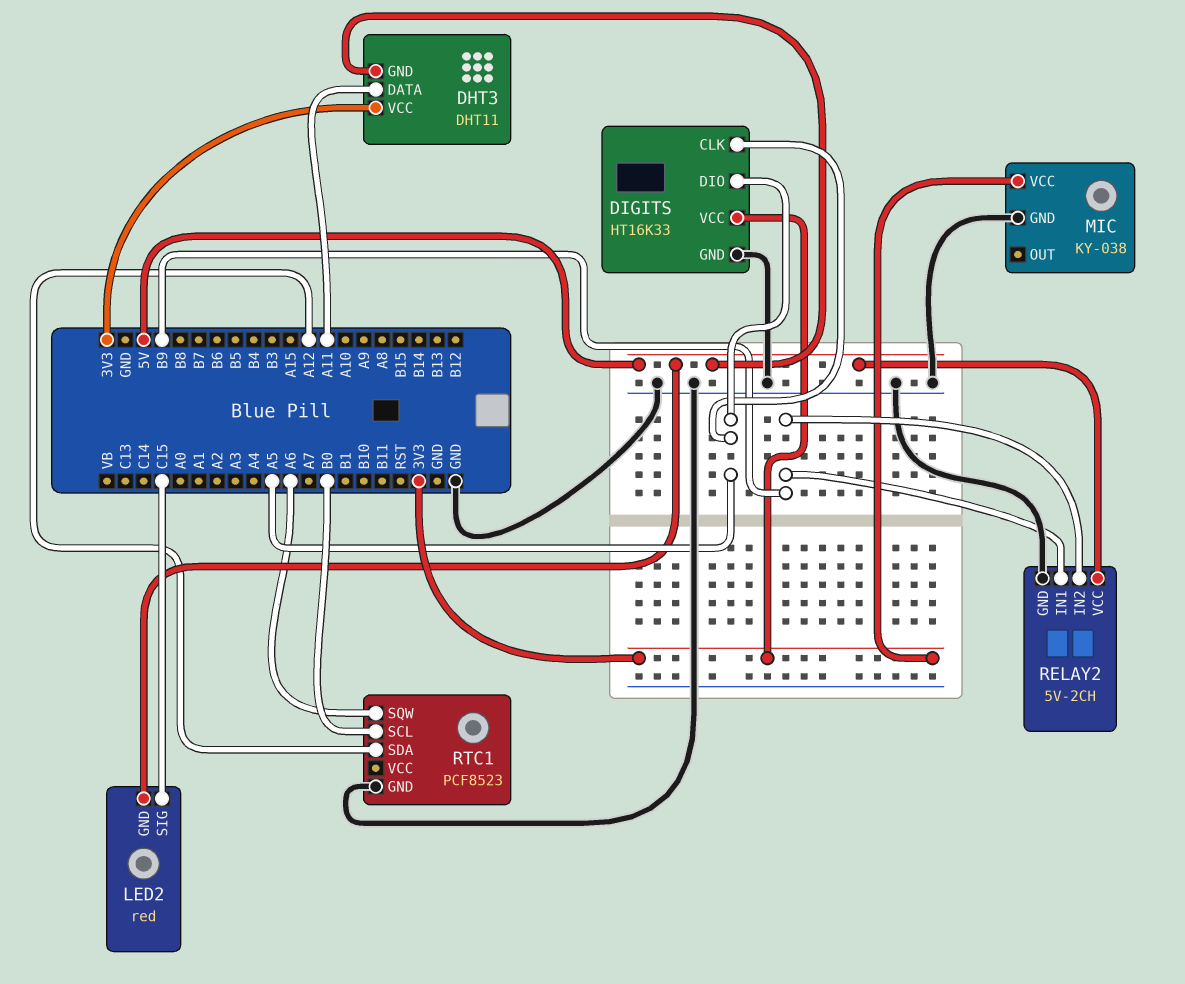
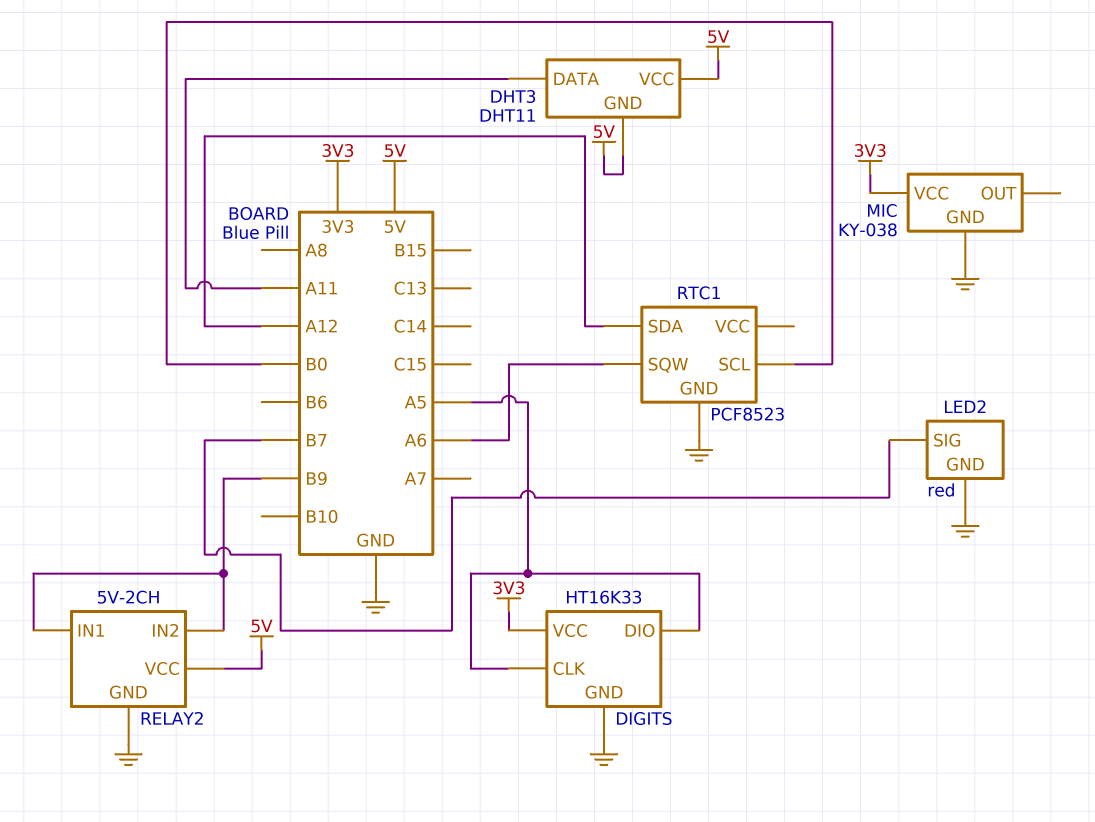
DHT3 pin VCC: 3V3 -> 5V
LED2 pin GND: 5V -> GND
LED2 pin SIG: C15 -> B7

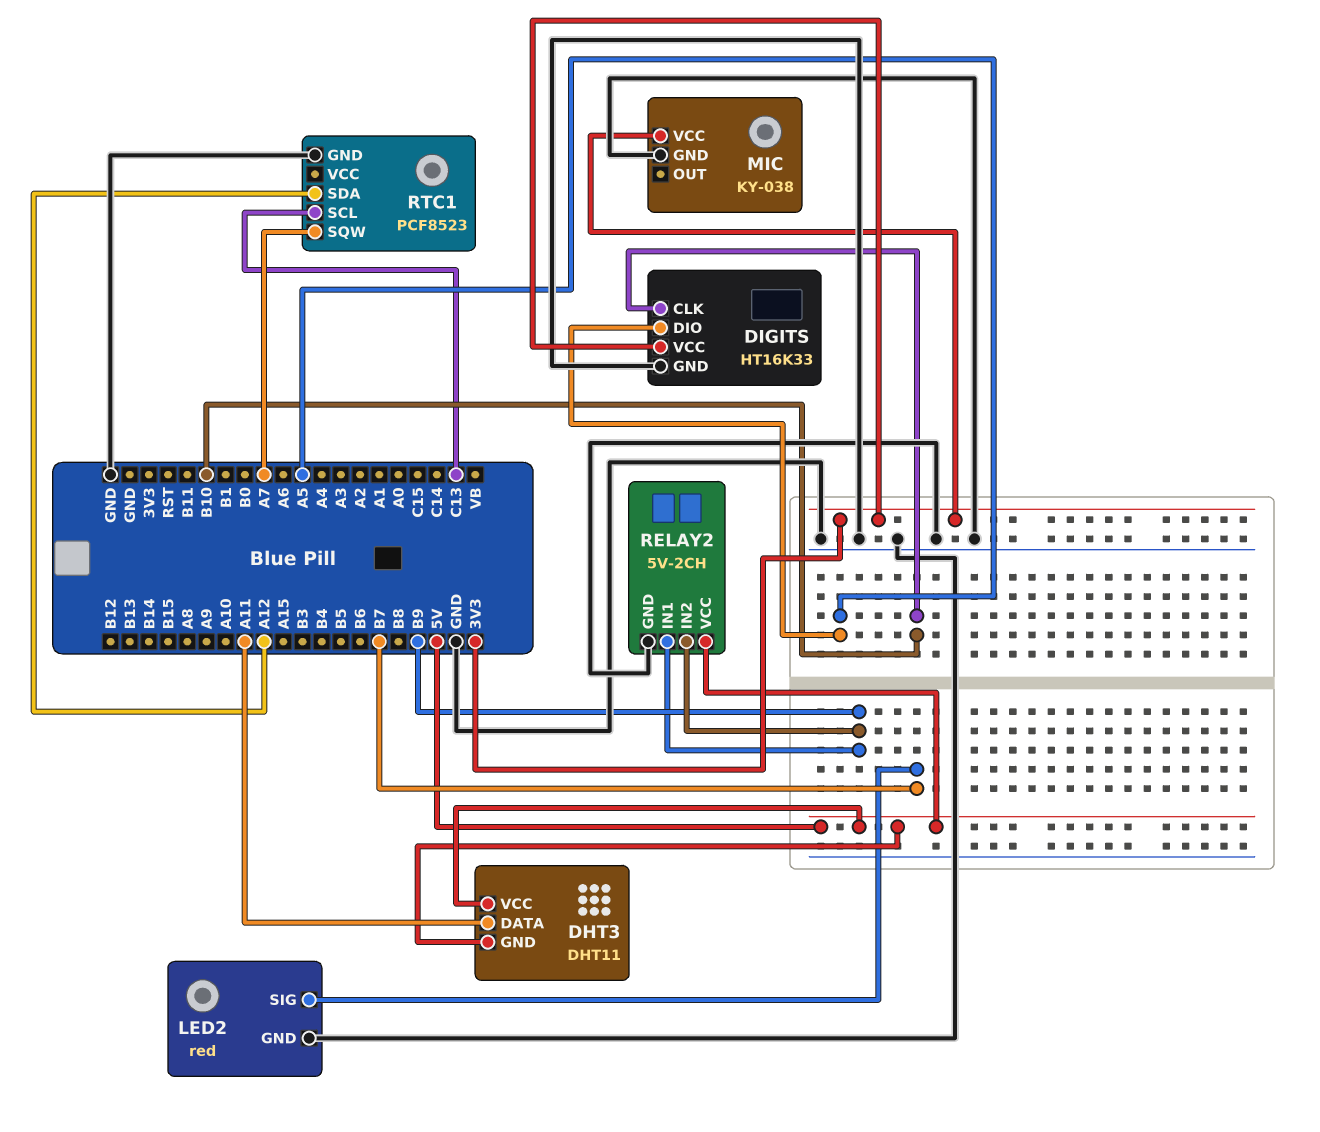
DIGITS pin CLK: A5 -> B10
RTC1 pin SCL: B0 -> C13
RTC1 pin SQW: A6 -> A7

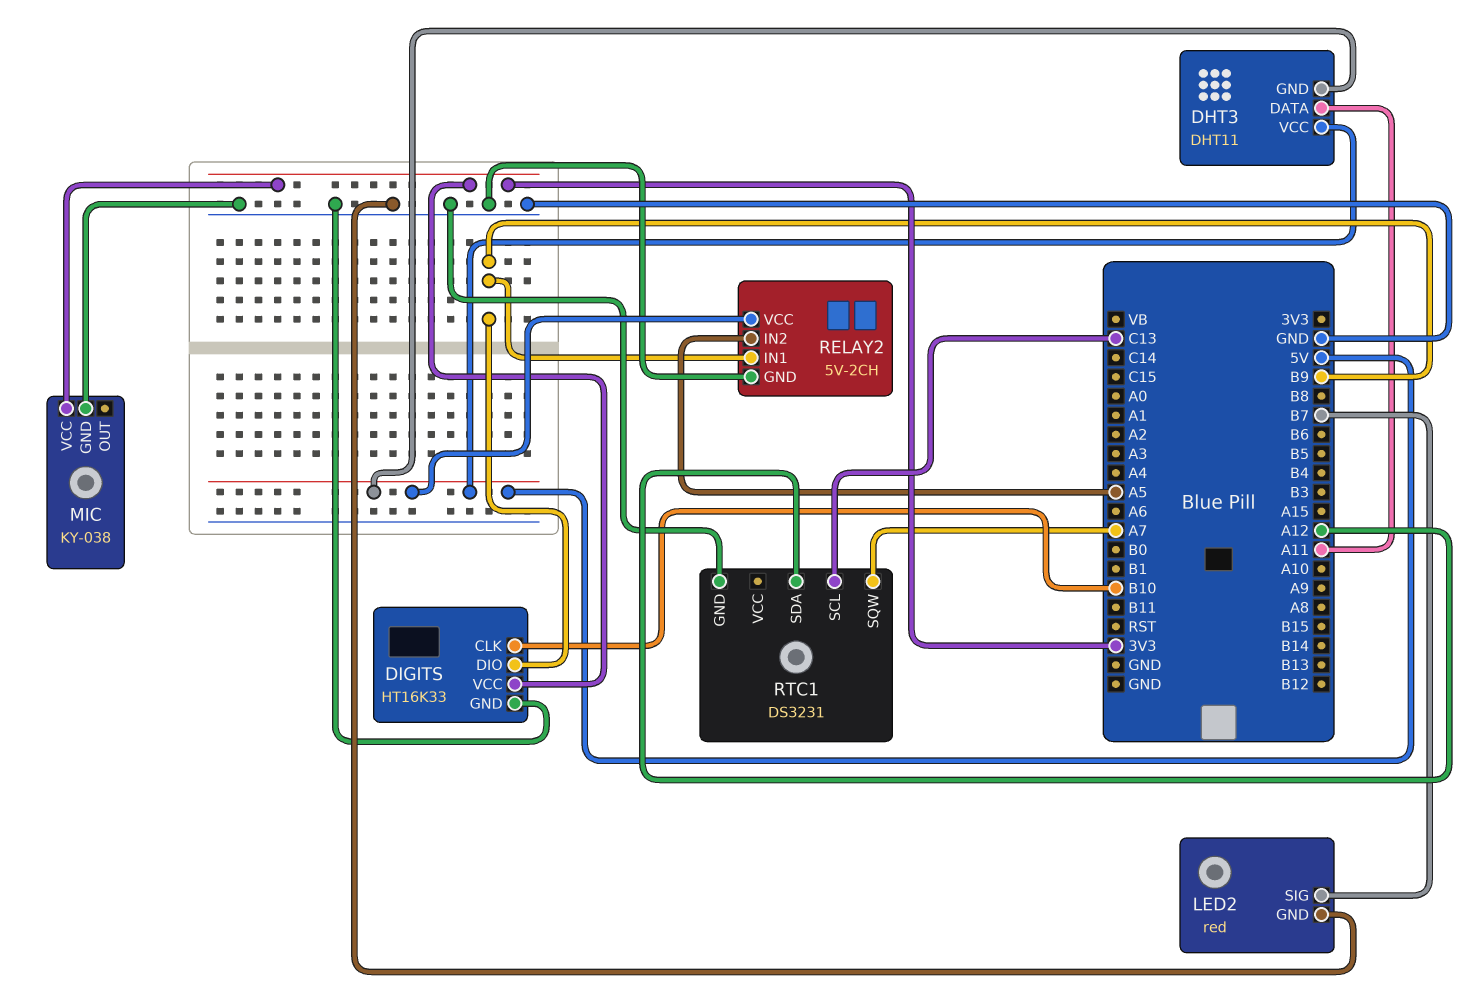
DIGITS pin DIO: A5 -> B9
RELAY2 pin IN2: B9 -> A5
RTC1: PCF8523 -> DS3231

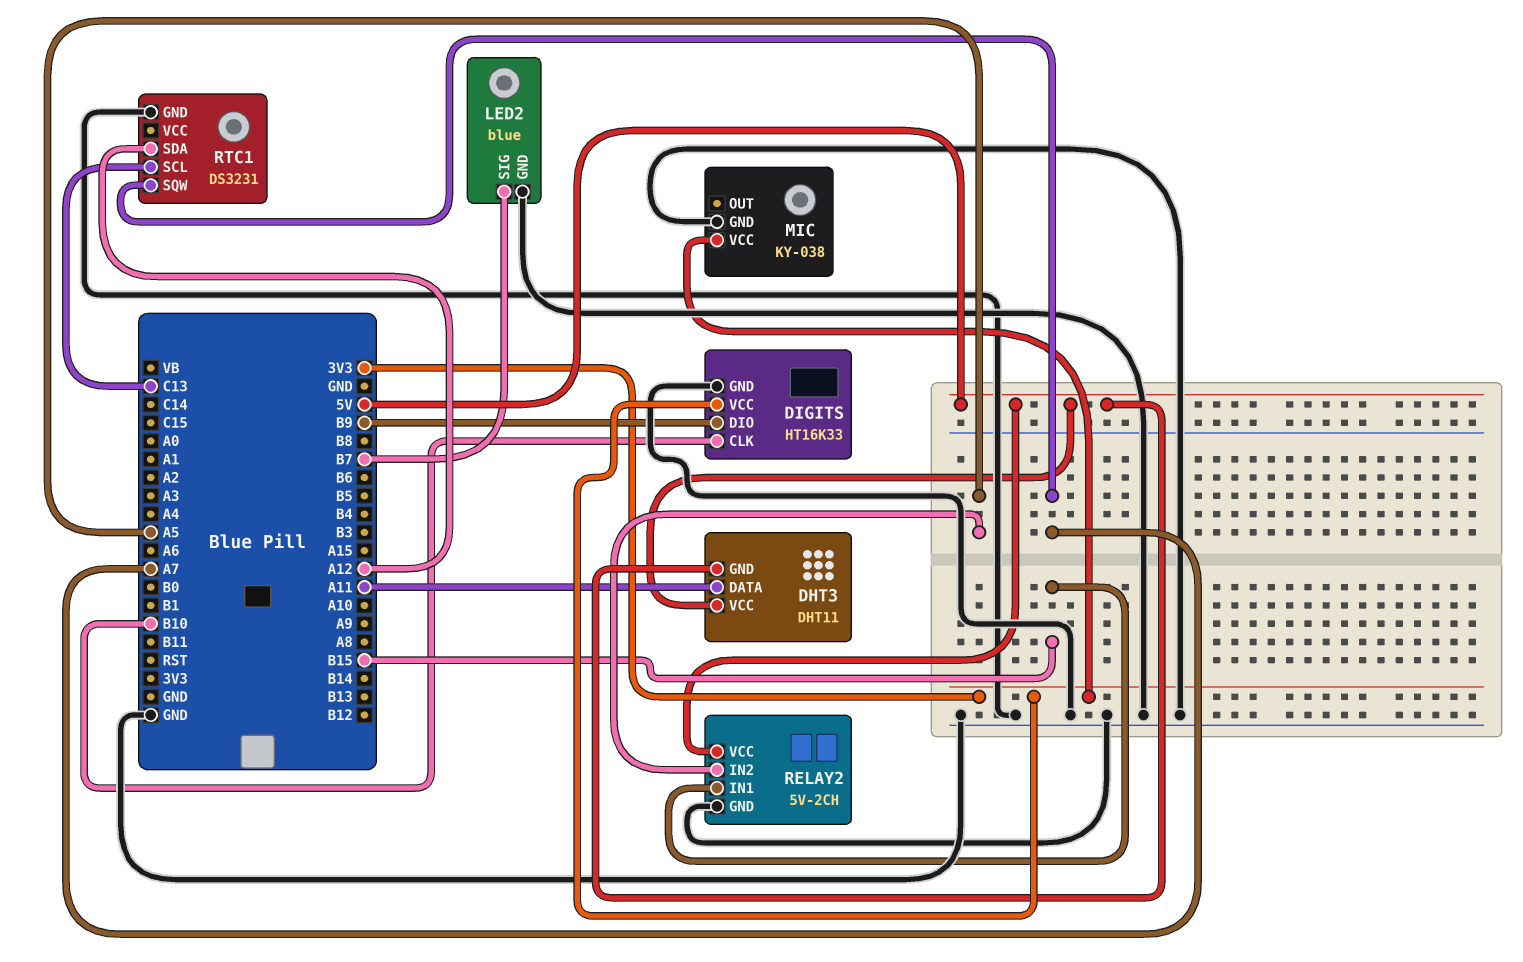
LED2: red -> blue
RELAY2 pin IN1: B9 -> B15

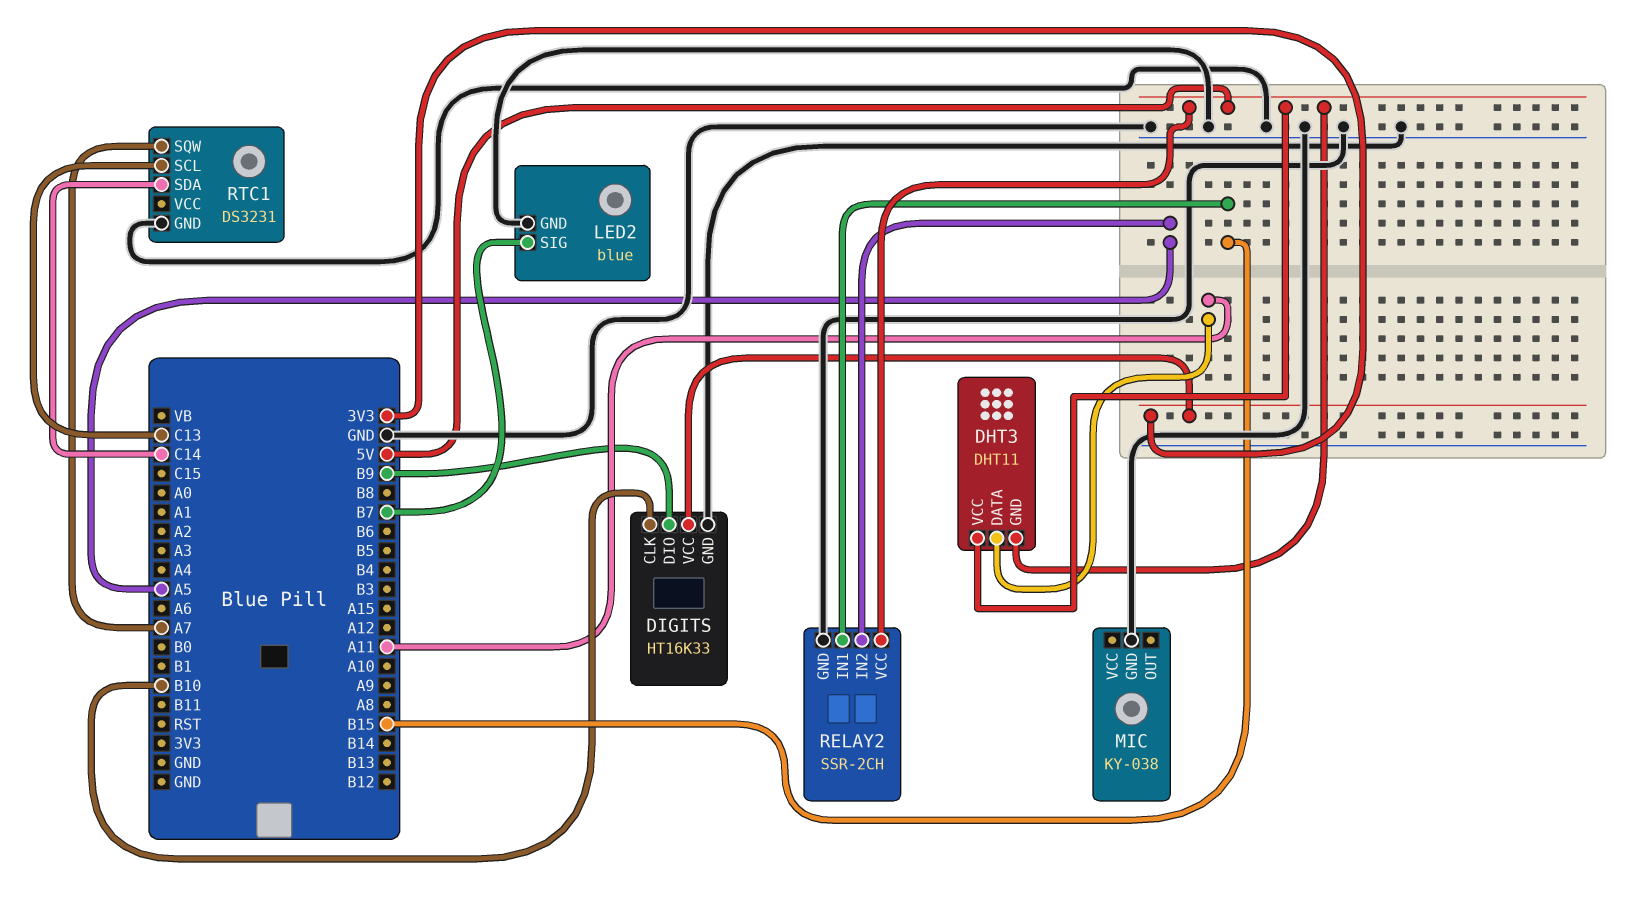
MIC pin VCC: 3V3 -> none
RELAY2: 5V-2CH -> SSR-2CH
RTC1 pin SDA: A12 -> C14

